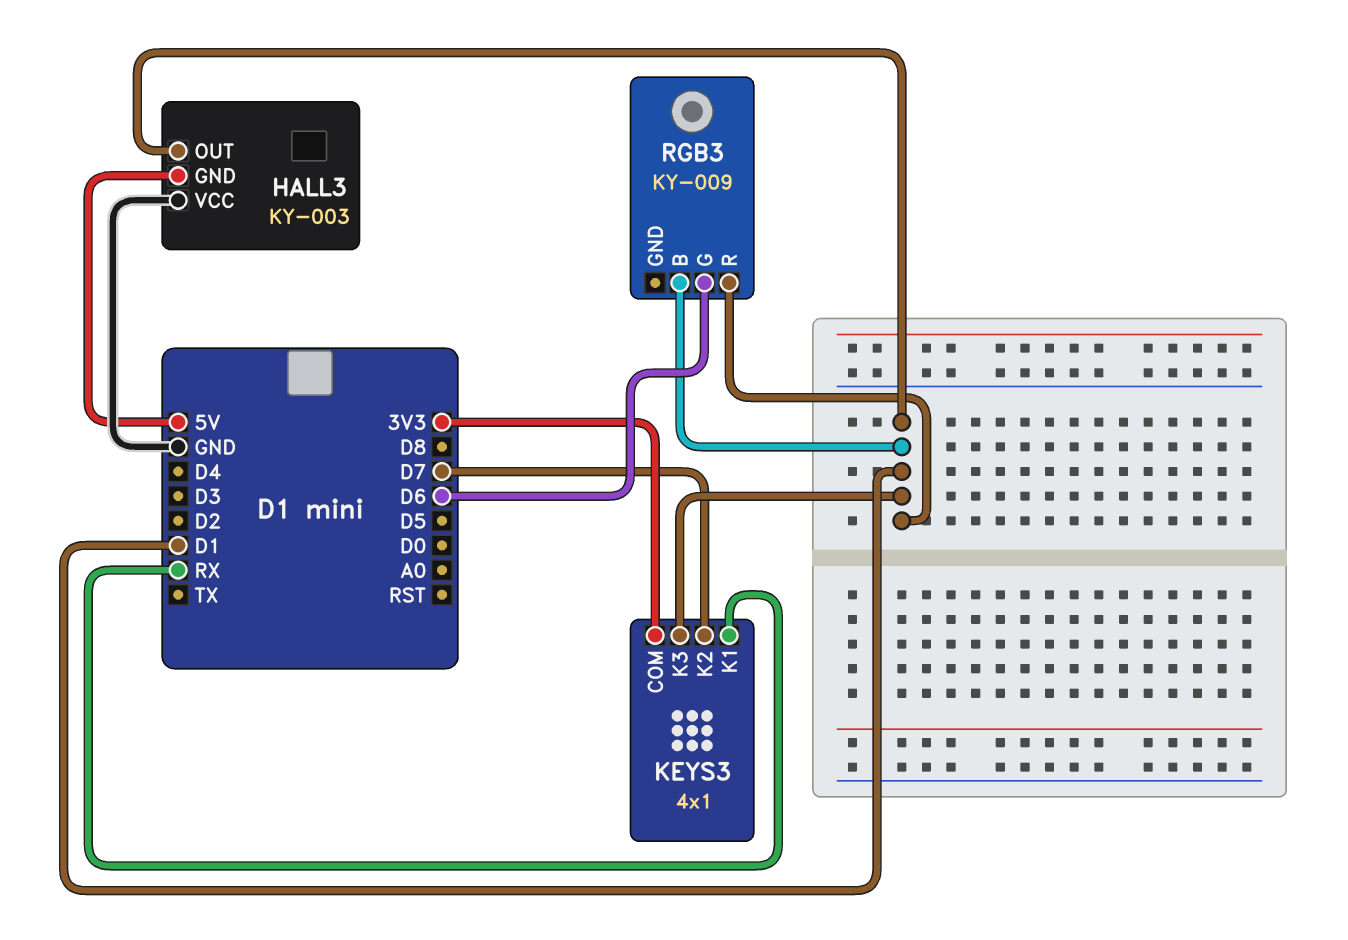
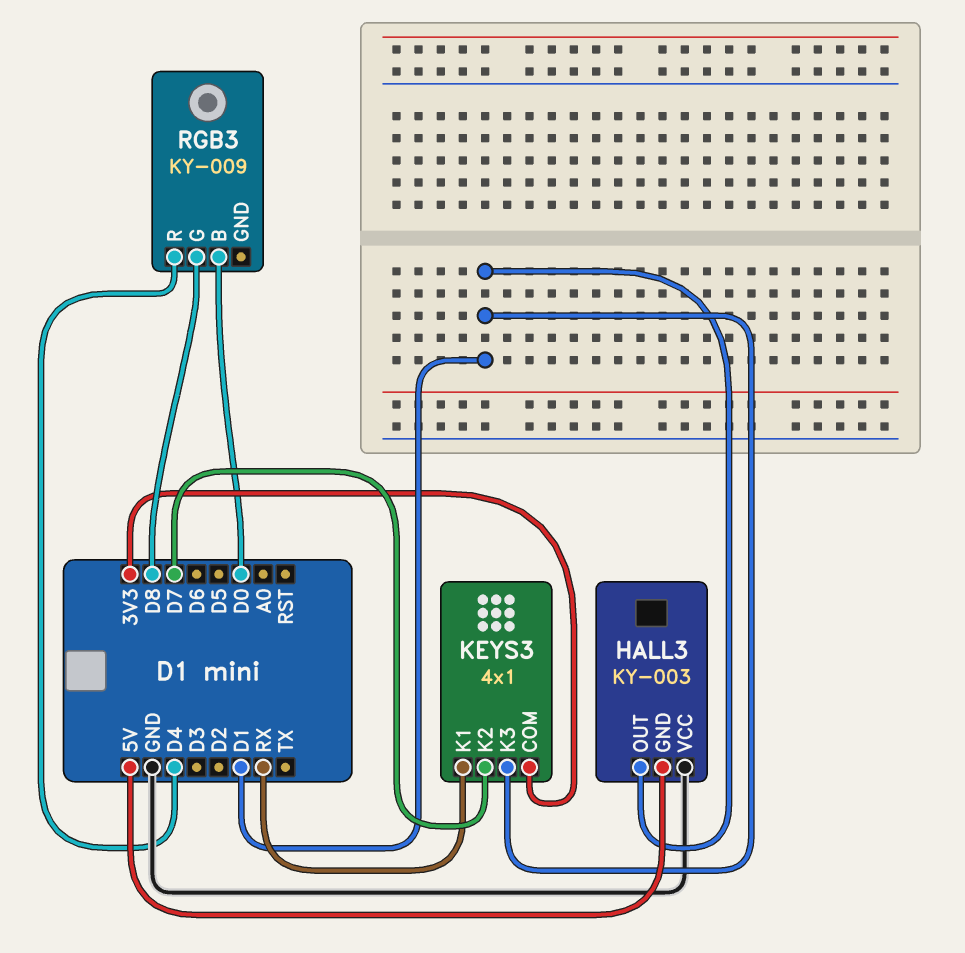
RGB3 pin B: D1 -> D0
RGB3 pin G: D6 -> D8
RGB3 pin R: D1 -> D4

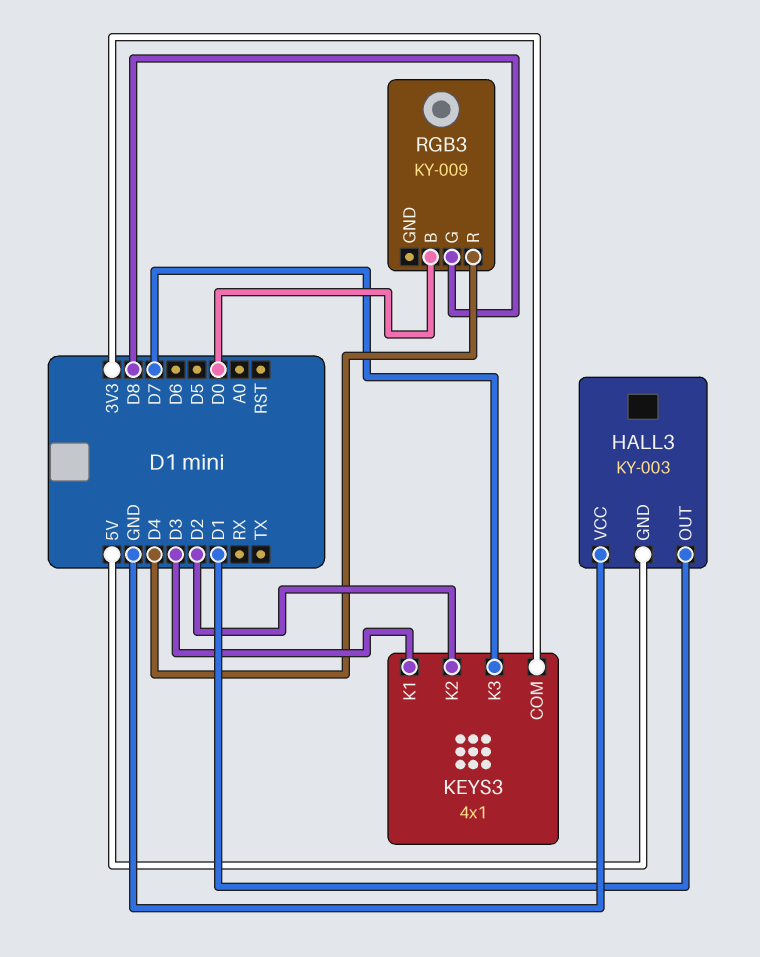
KEYS3 pin K1: RX -> D3
KEYS3 pin K2: D7 -> D2
KEYS3 pin K3: D1 -> D7

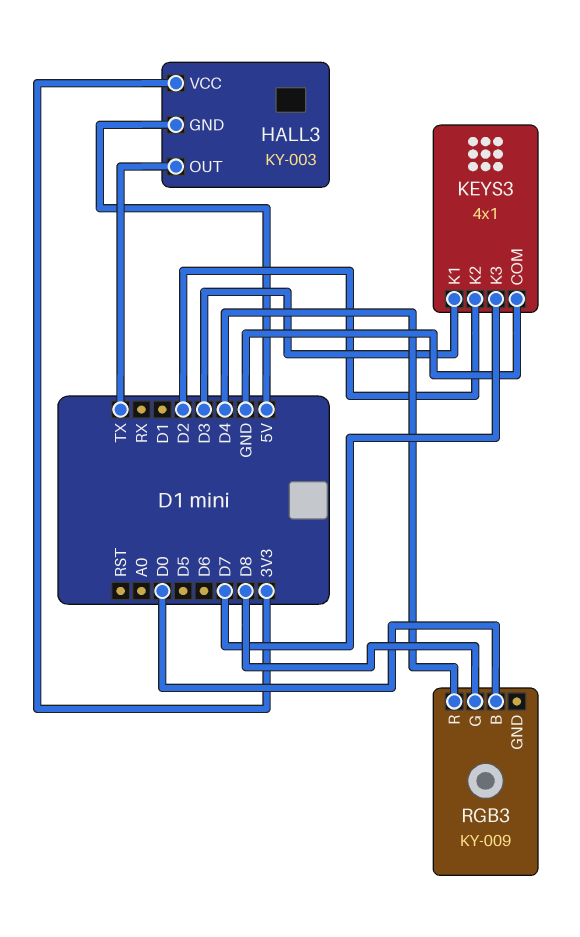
HALL3 pin OUT: D1 -> TX
HALL3 pin VCC: GND -> 3V3
KEYS3 pin COM: 3V3 -> GND

